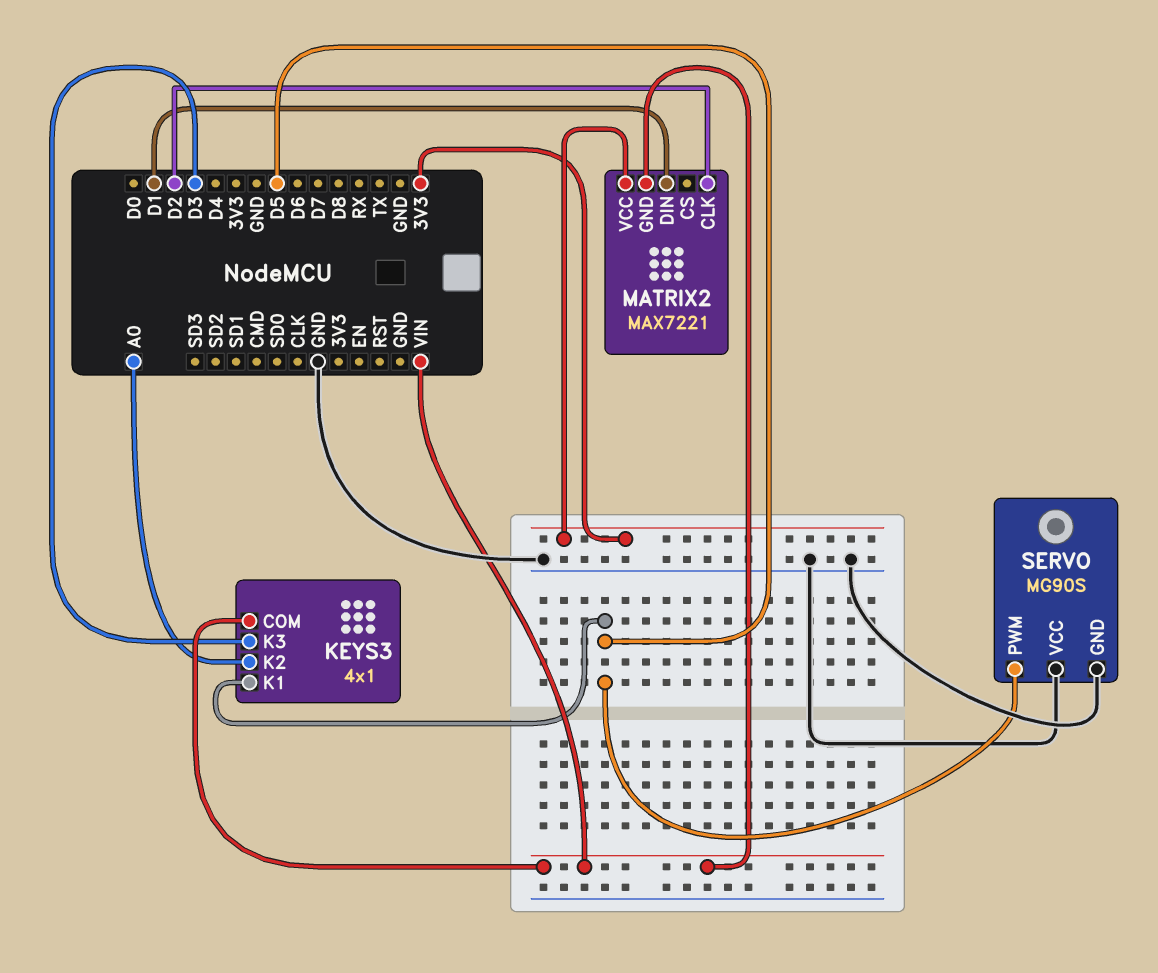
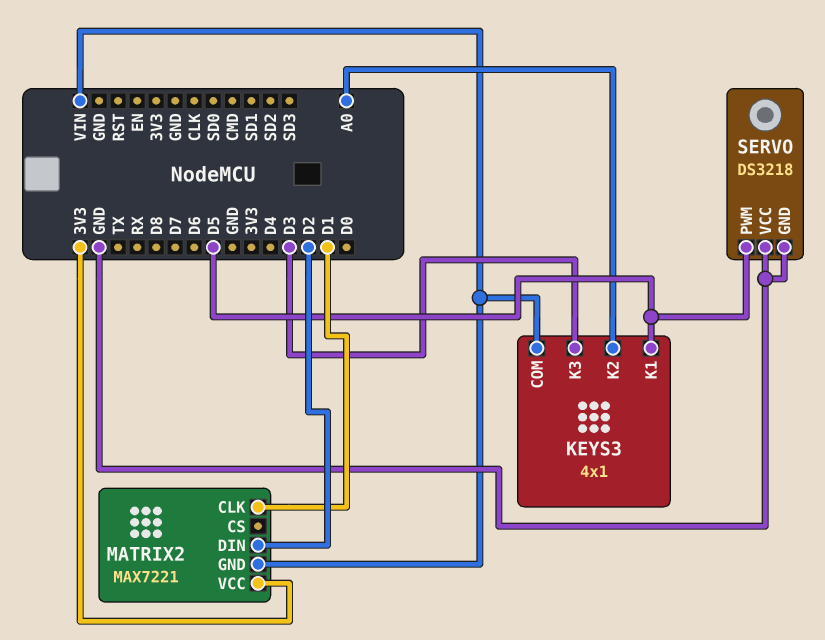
MATRIX2 pin CLK: D2 -> D1
MATRIX2 pin DIN: D1 -> D2
SERVO: MG90S -> DS3218

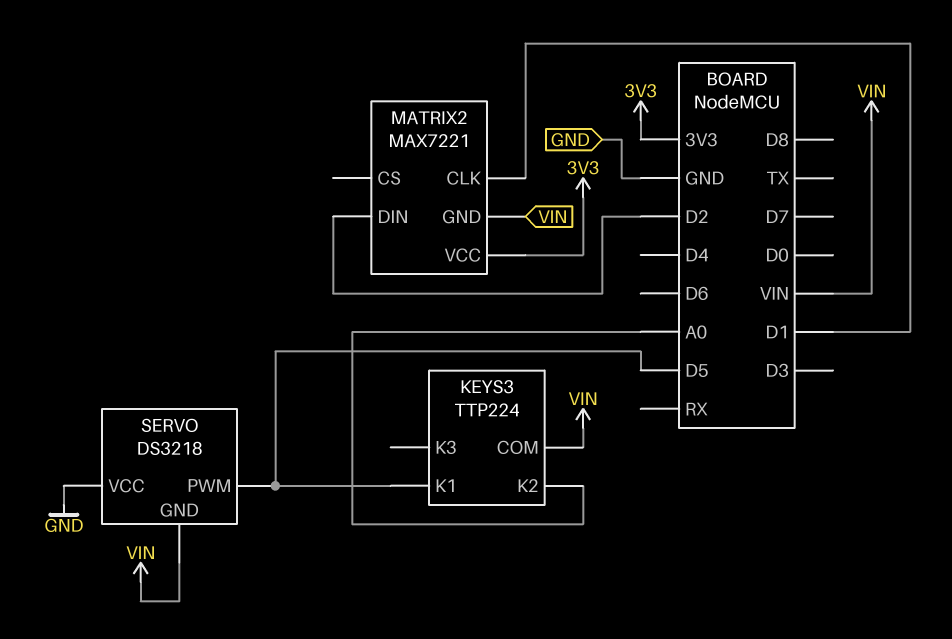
KEYS3: 4x1 -> TTP224
KEYS3 pin K3: D3 -> none
SERVO pin GND: GND -> VIN

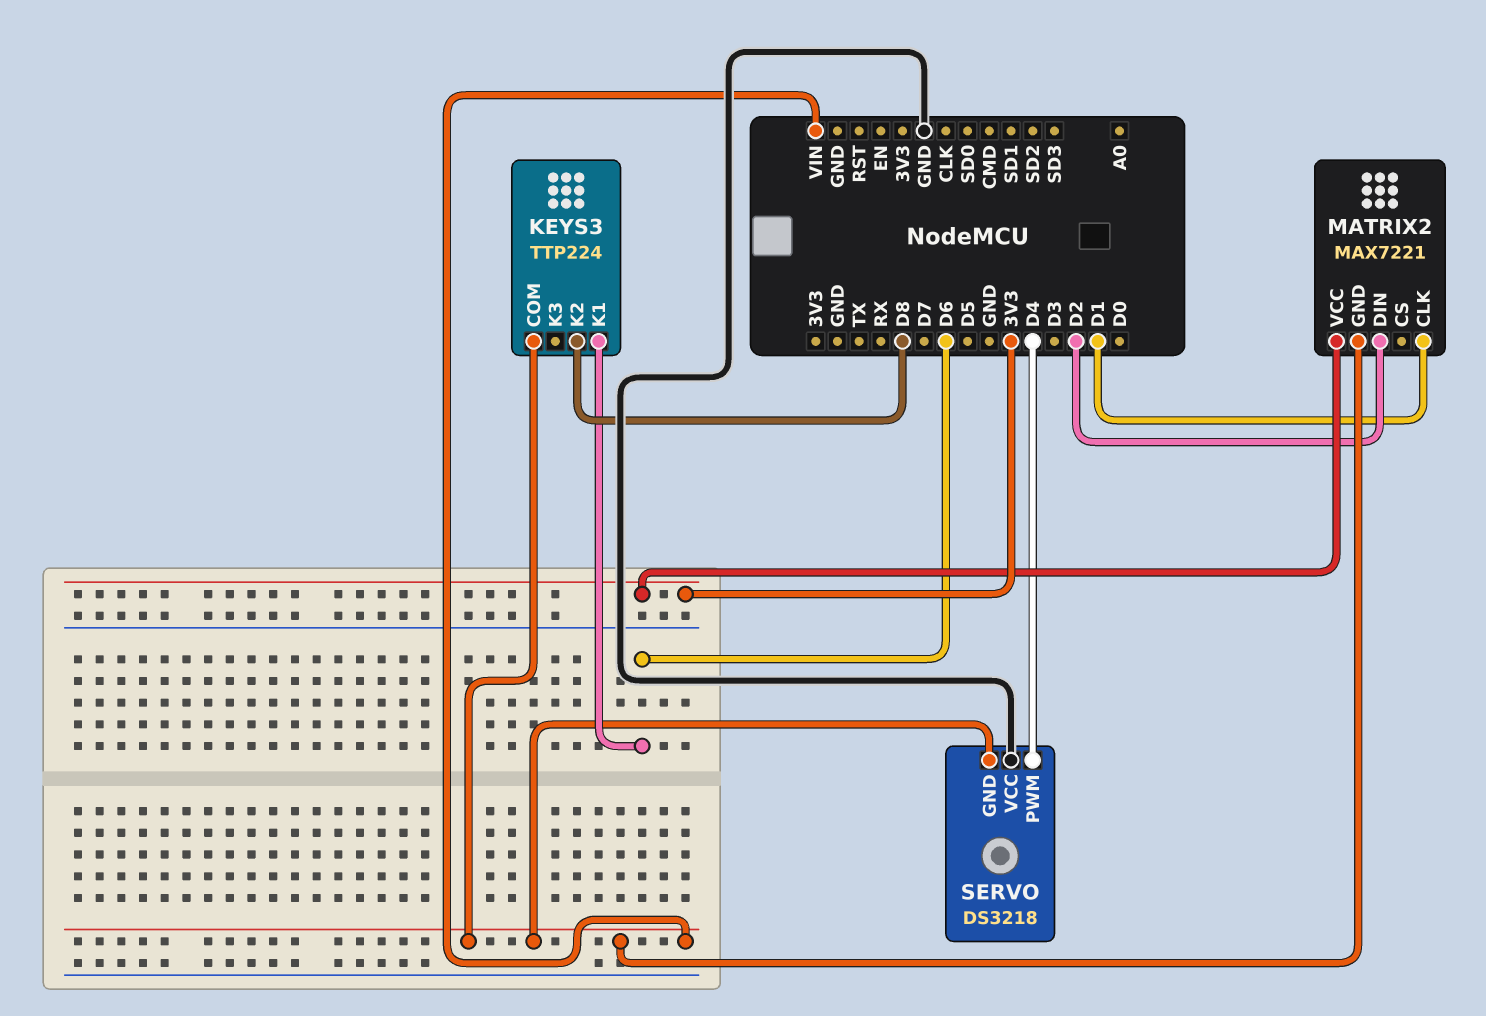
KEYS3 pin K1: D5 -> D6
KEYS3 pin K2: A0 -> D8
SERVO pin PWM: D5 -> D4

